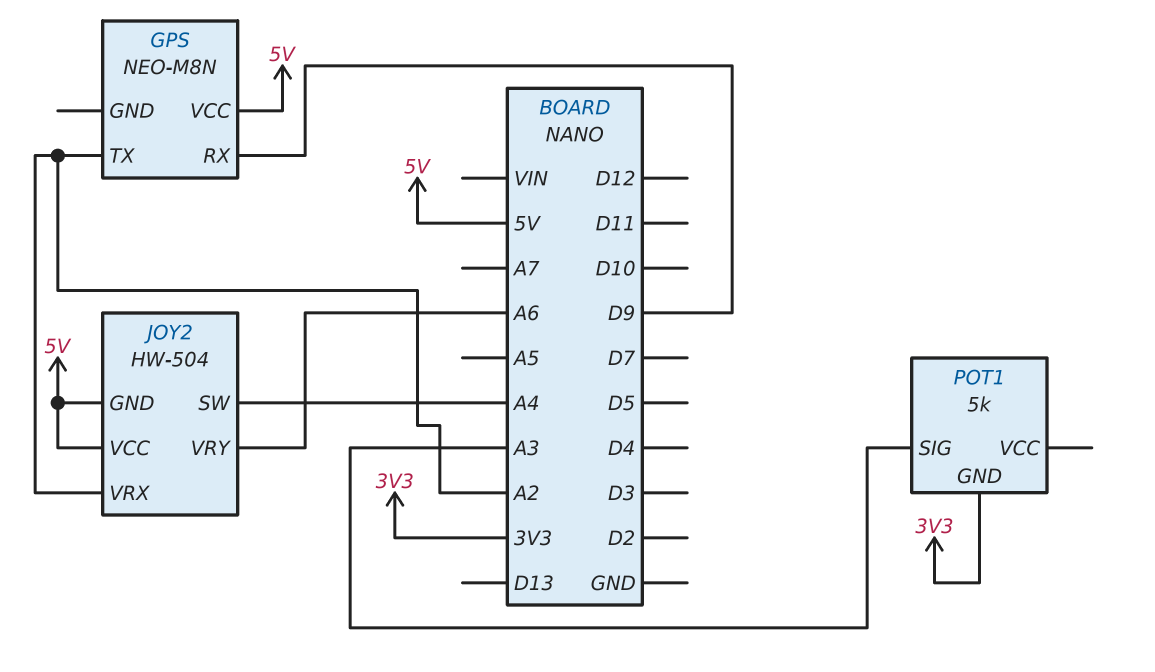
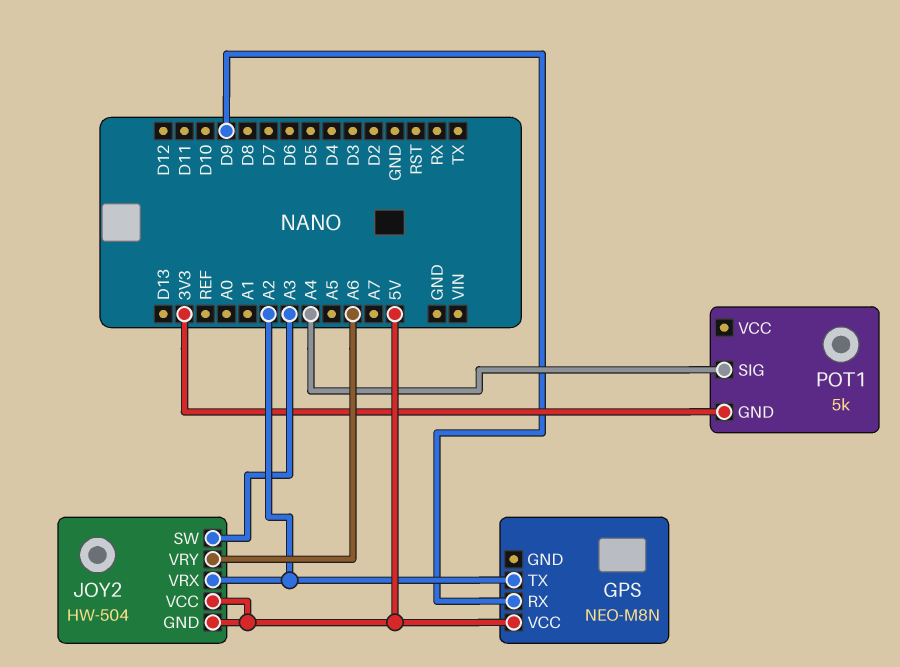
JOY2 pin SW: A4 -> A3
POT1 pin SIG: A3 -> A4

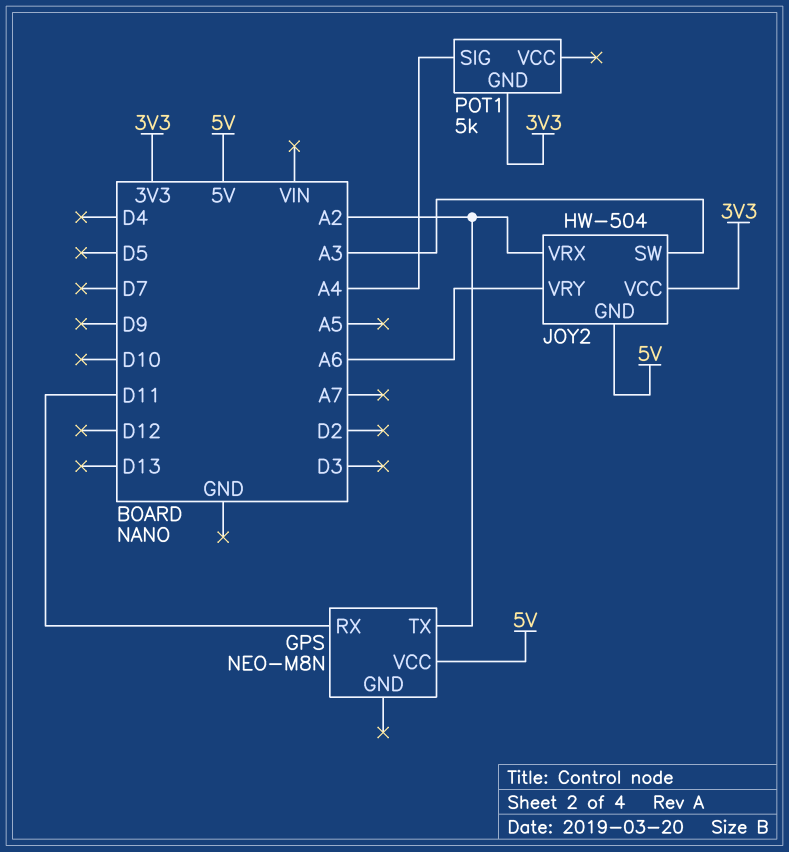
GPS pin RX: D9 -> D11
JOY2 pin VCC: 5V -> 3V3

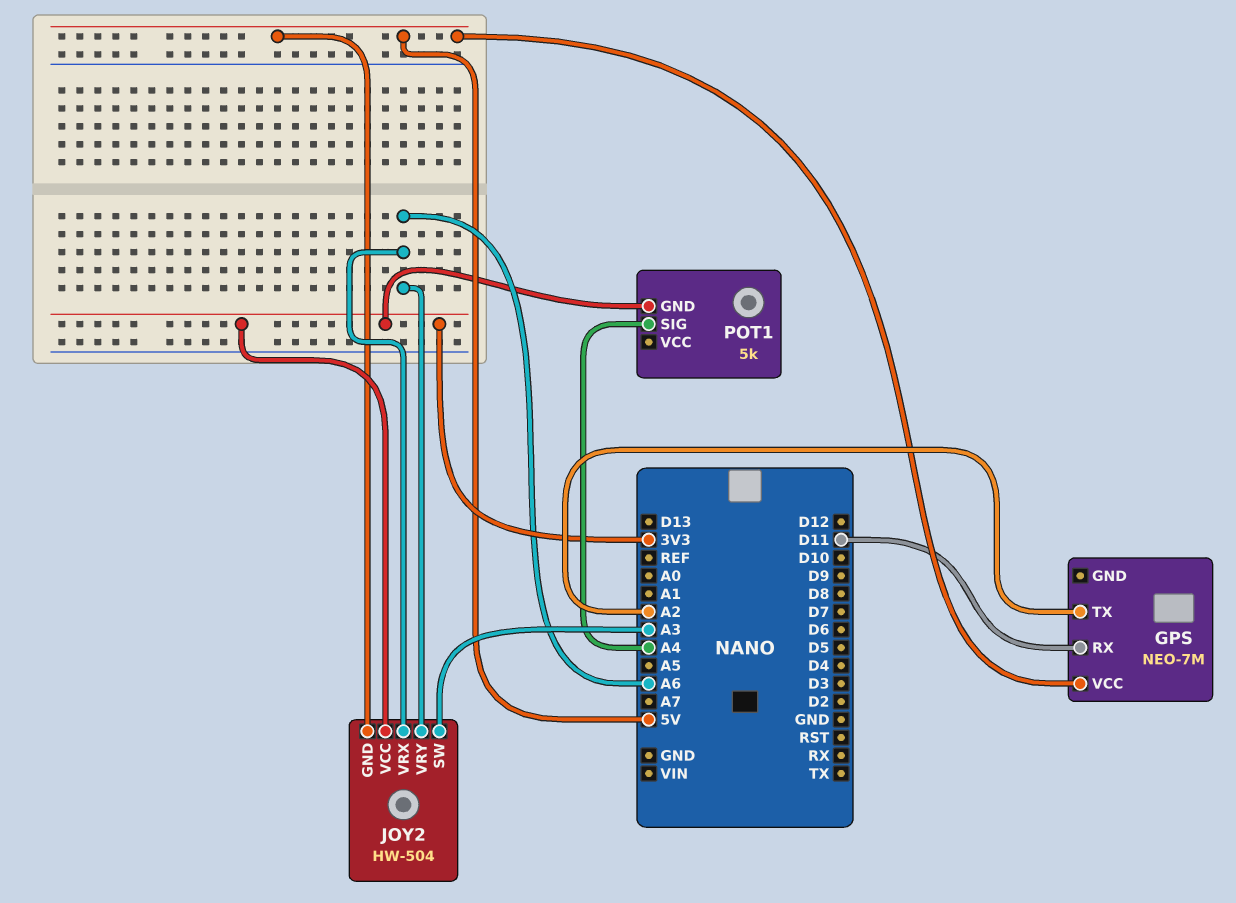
GPS: NEO-M8N -> NEO-7M
JOY2 pin VRX: A2 -> A6

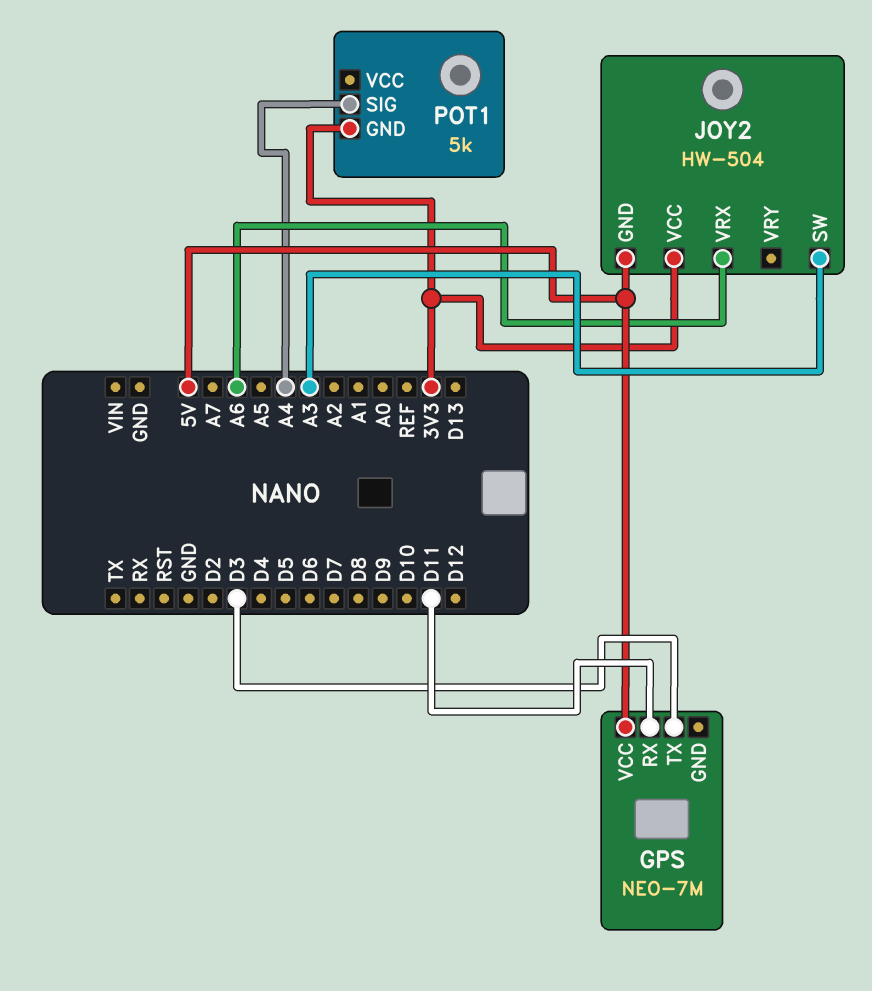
GPS pin TX: A2 -> D3
JOY2 pin VRY: A6 -> none

